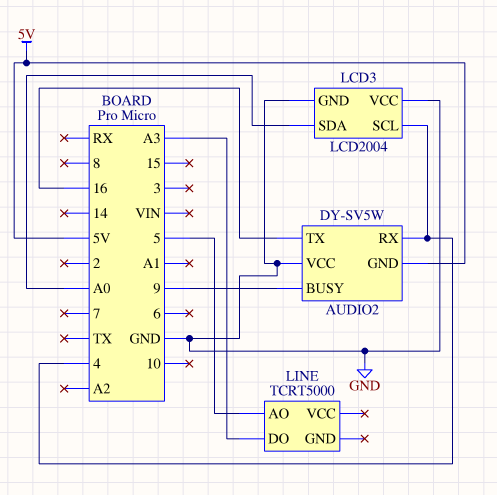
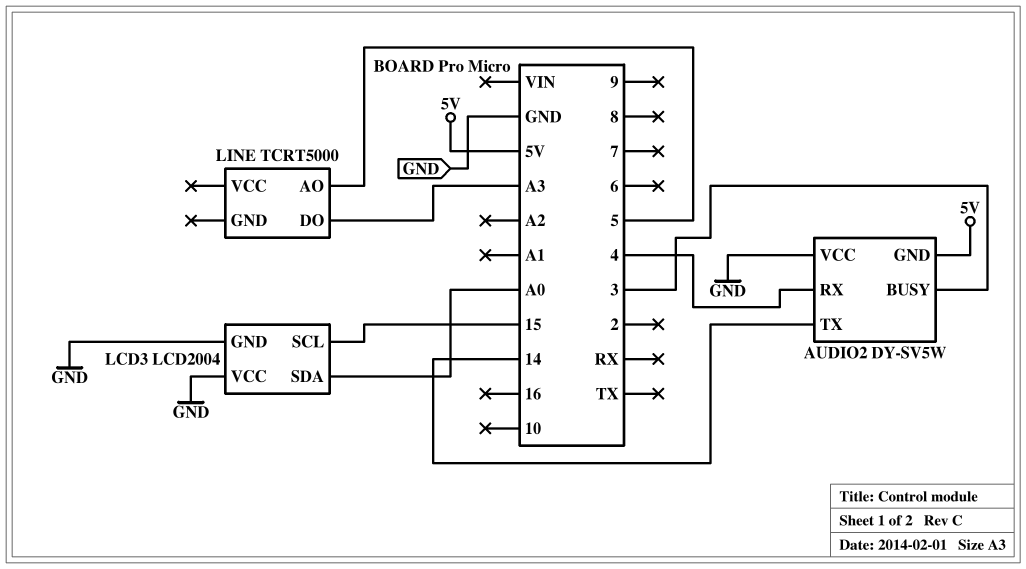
AUDIO2 pin BUSY: 9 -> 3
AUDIO2 pin TX: 16 -> 14
LCD3 pin SCL: 4 -> 15

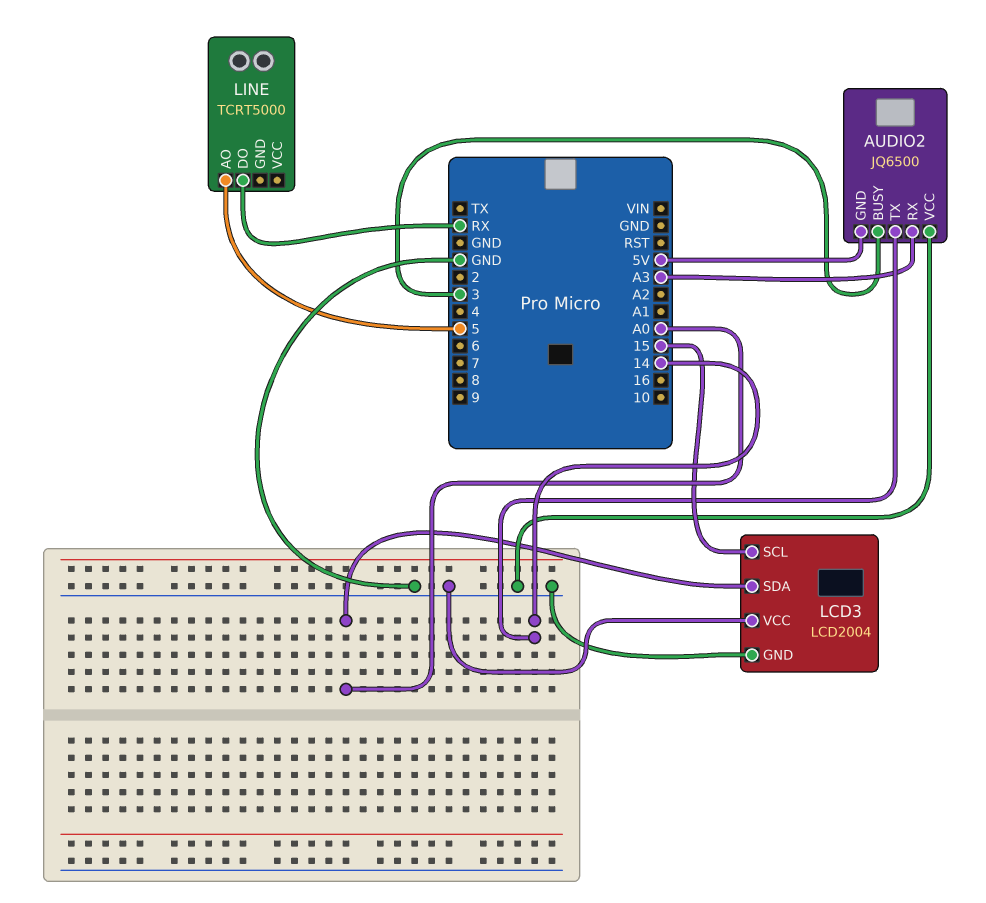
AUDIO2: DY-SV5W -> JQ6500
AUDIO2 pin RX: 4 -> A3
LINE pin DO: A3 -> RX

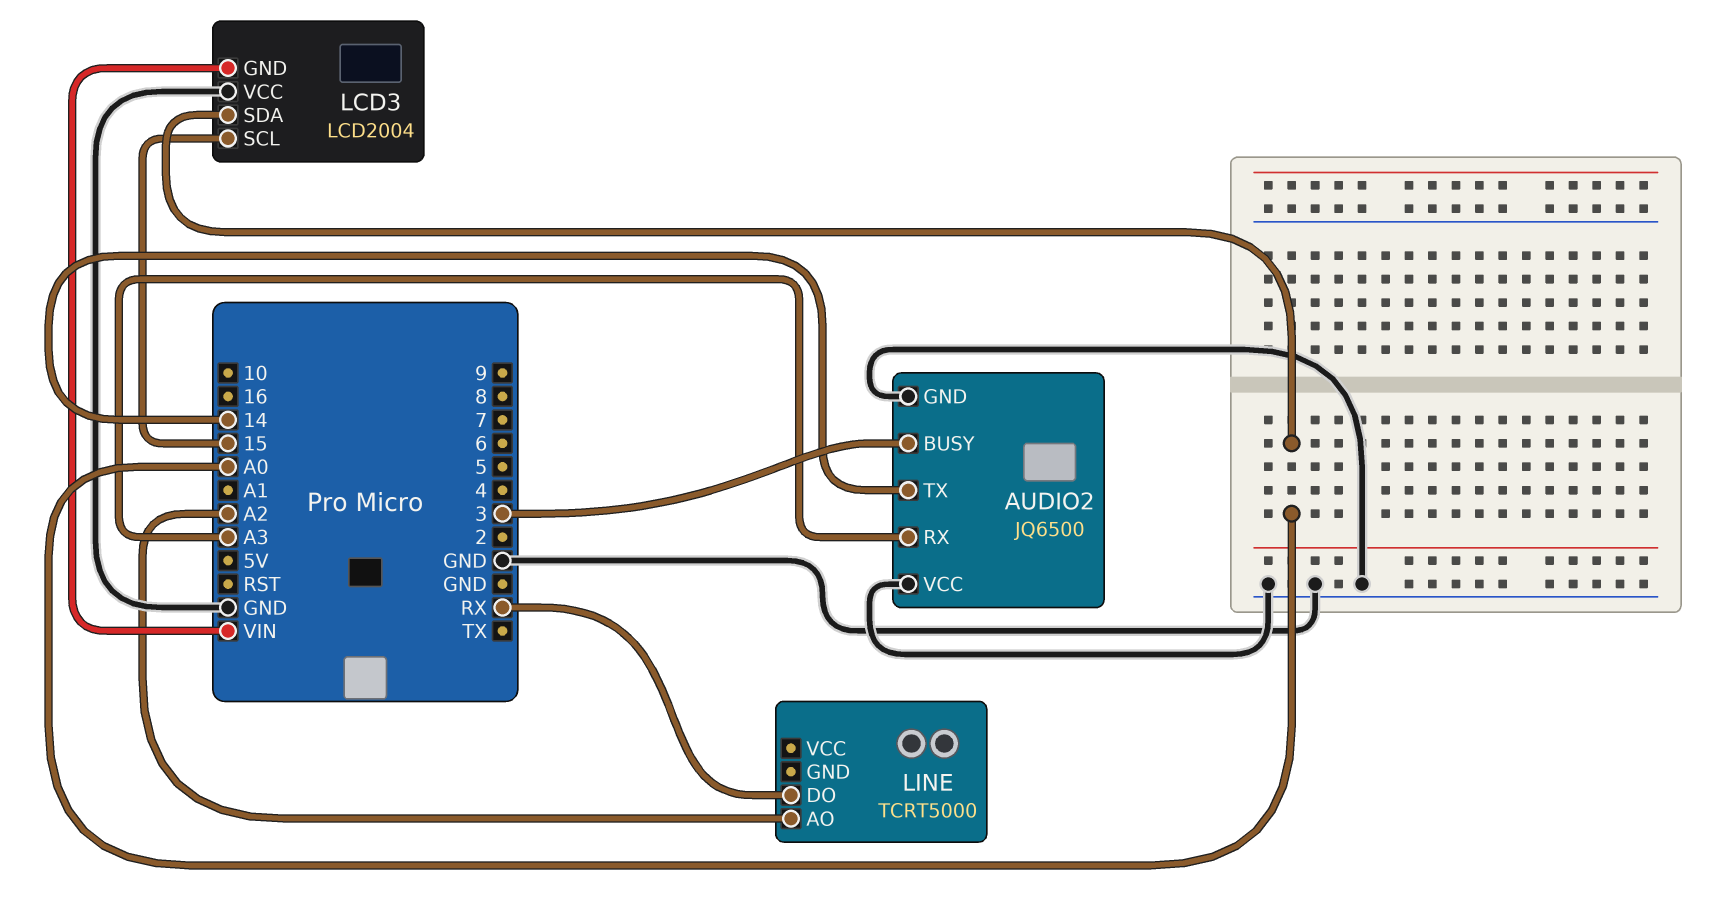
AUDIO2 pin GND: 5V -> GND
LCD3 pin GND: GND -> VIN
LINE pin AO: 5 -> A2

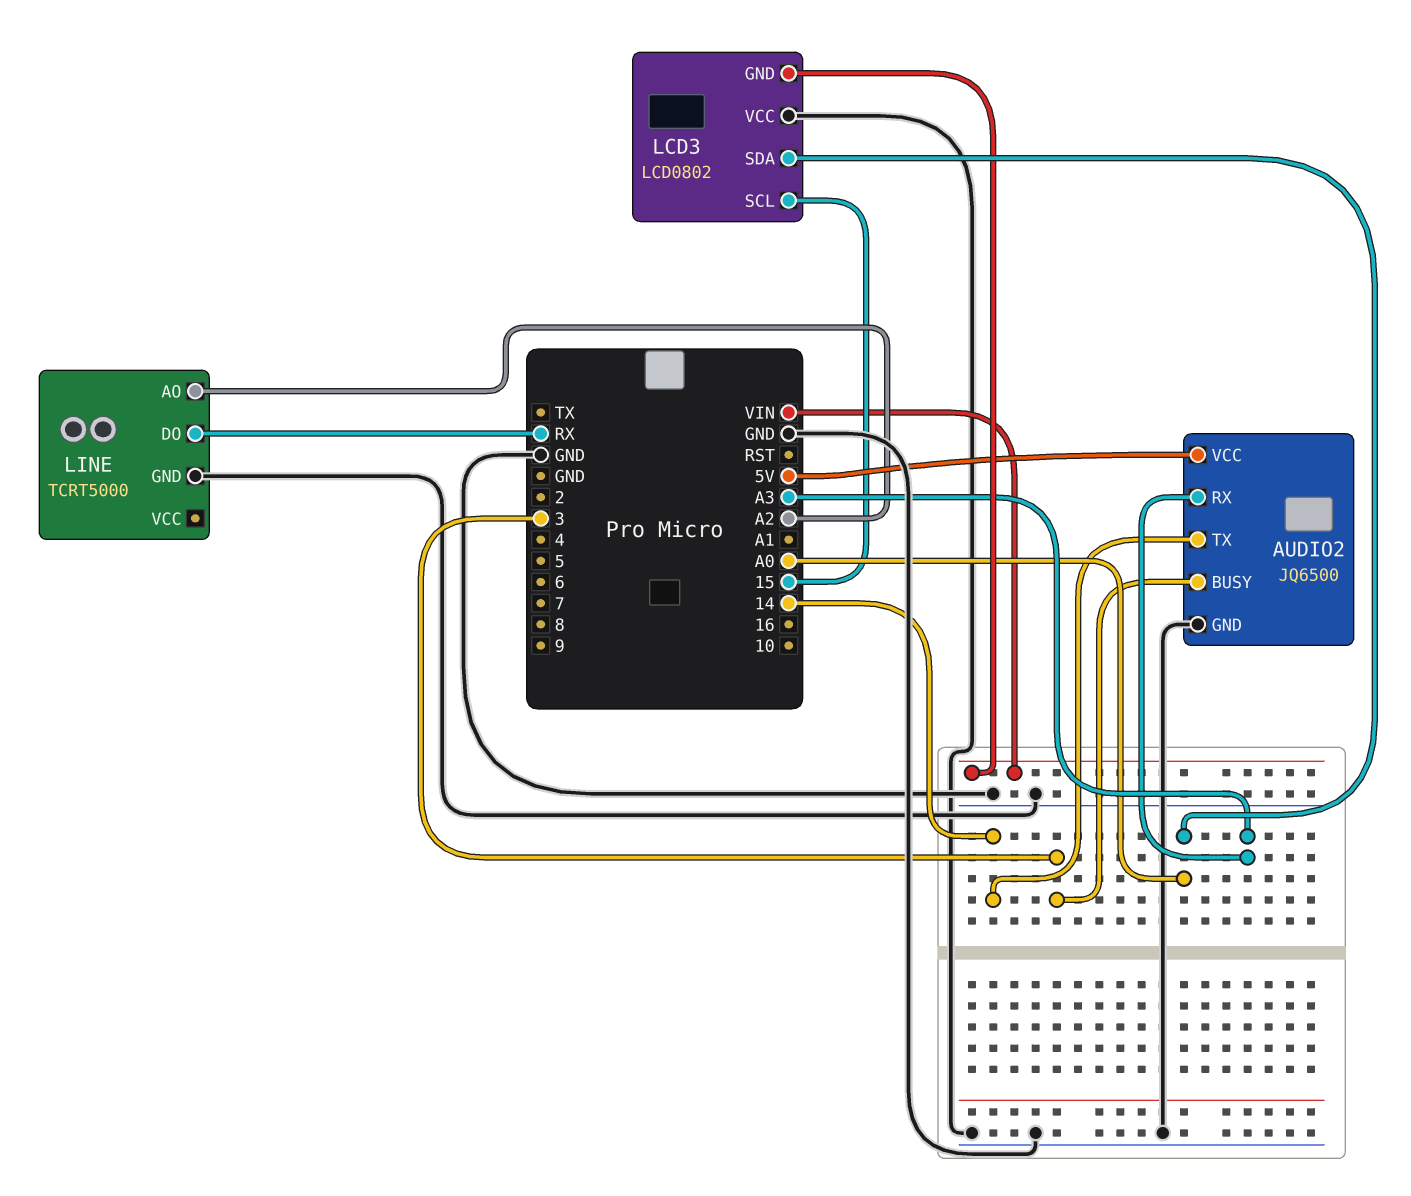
AUDIO2 pin VCC: GND -> 5V
LCD3: LCD2004 -> LCD0802
LINE pin GND: none -> GND

